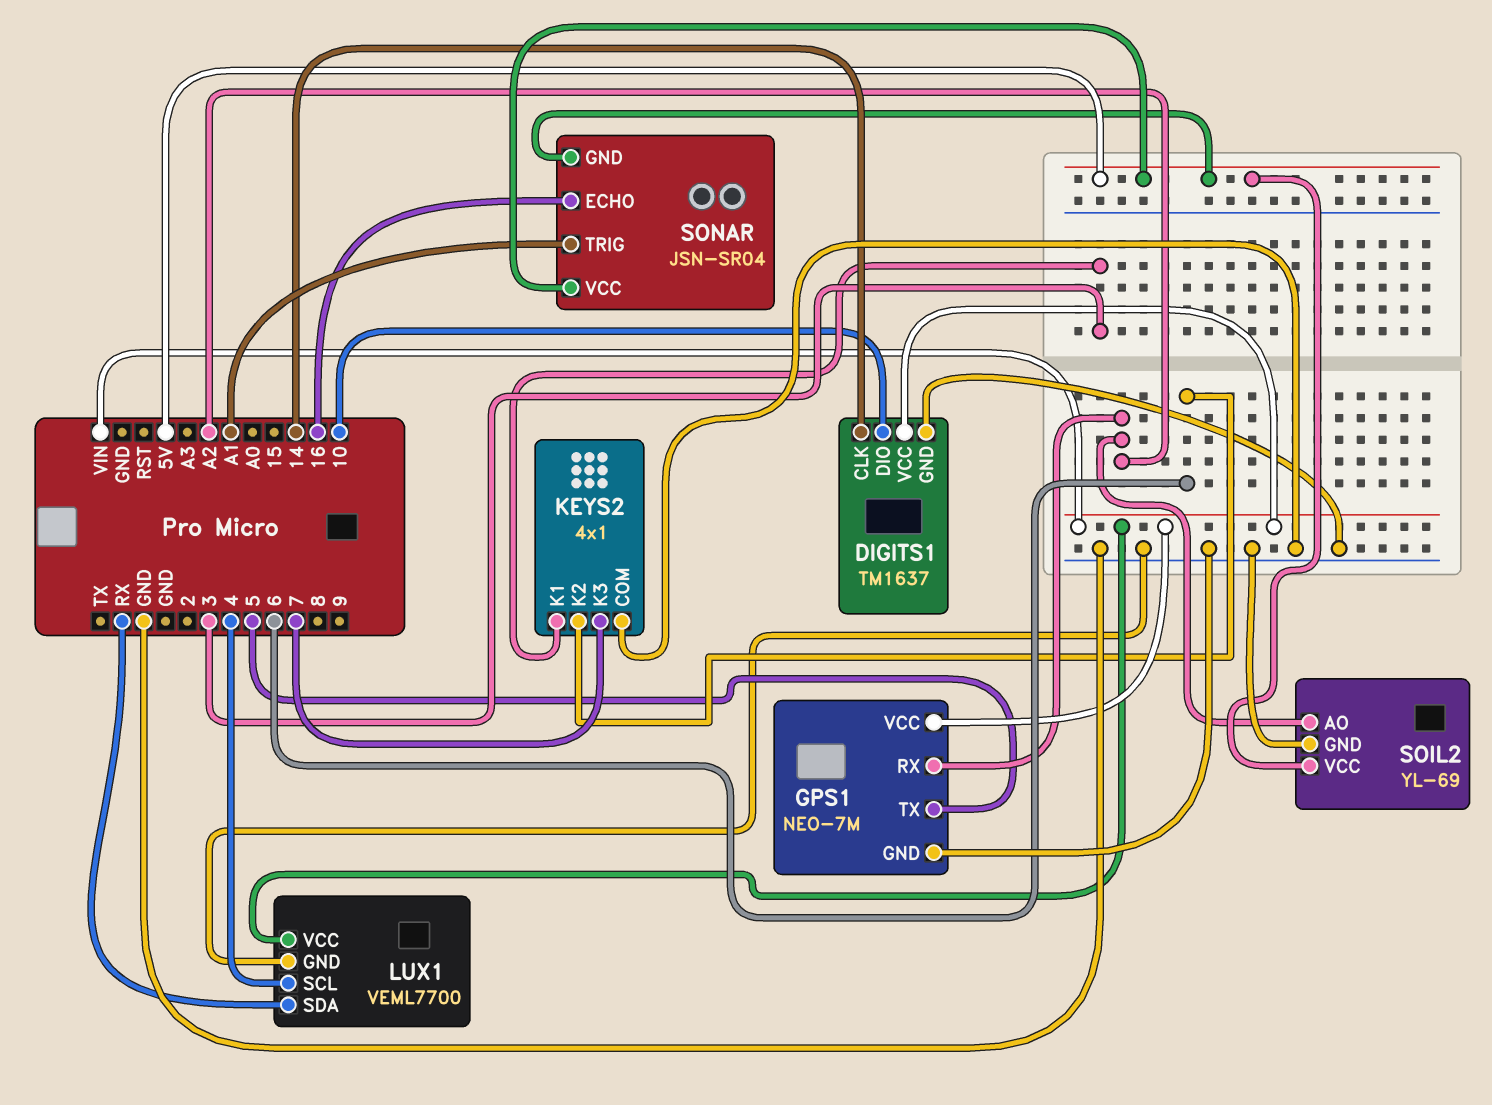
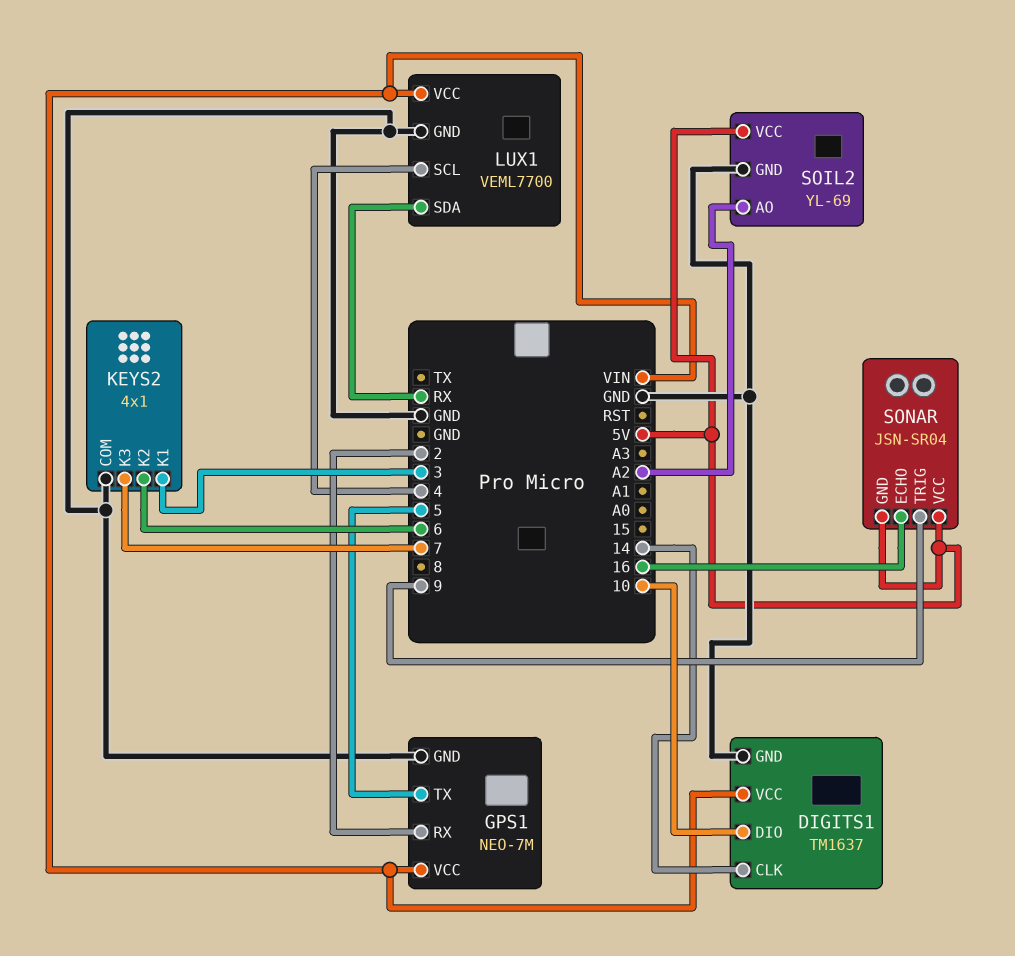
GPS1 pin RX: A2 -> 2
SONAR pin TRIG: A1 -> 9

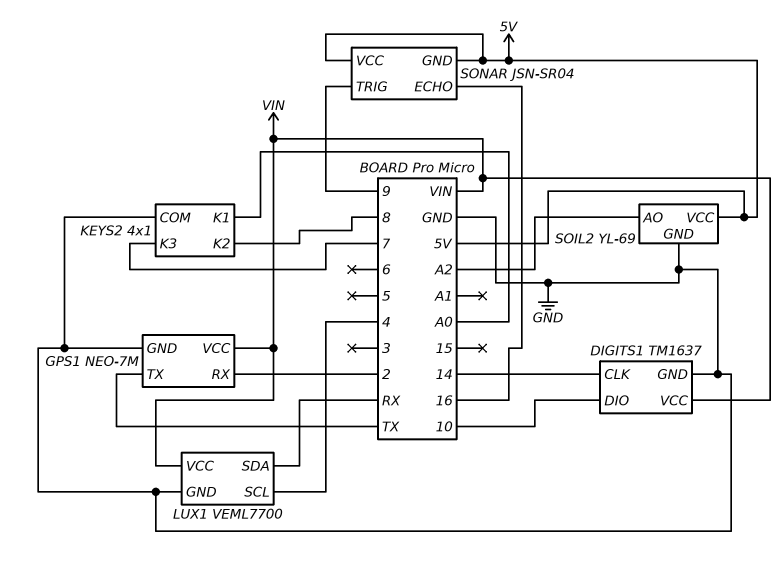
GPS1 pin TX: 5 -> TX
KEYS2 pin K1: 3 -> A0
KEYS2 pin K2: 6 -> 8

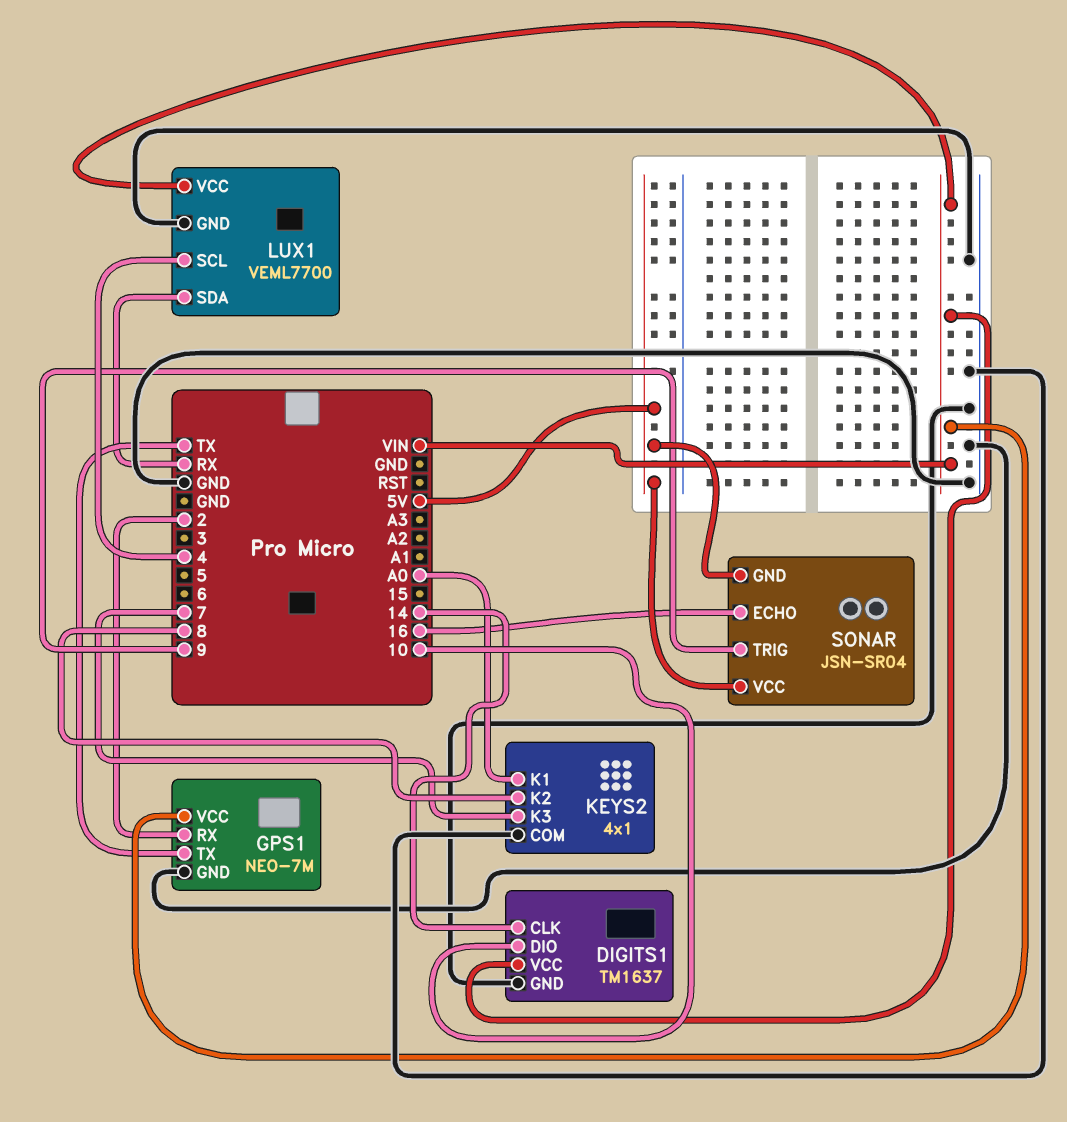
SOIL2: YL-69 -> none
SOIL2 pin AO: A2 -> none
SOIL2 pin GND: GND -> none
SOIL2 pin VCC: 5V -> none

